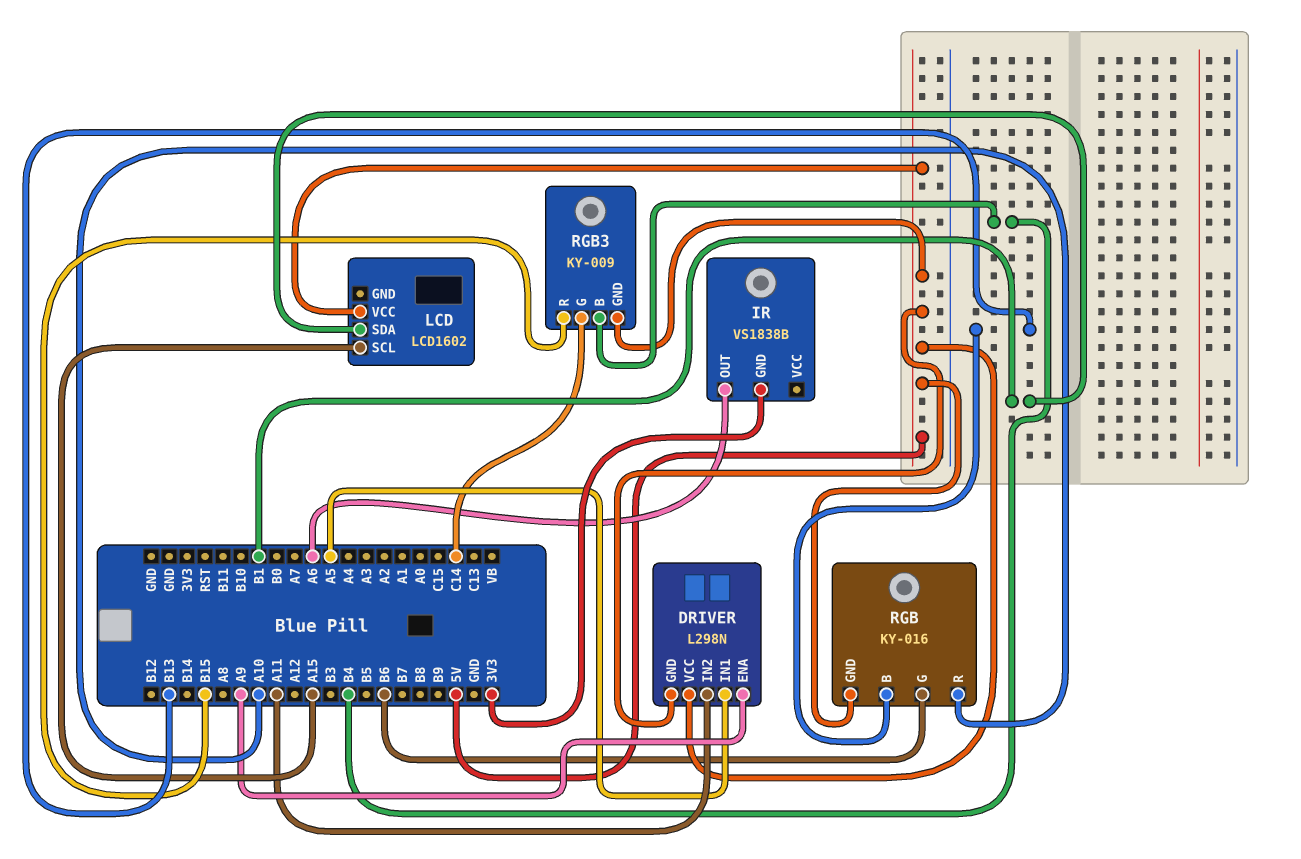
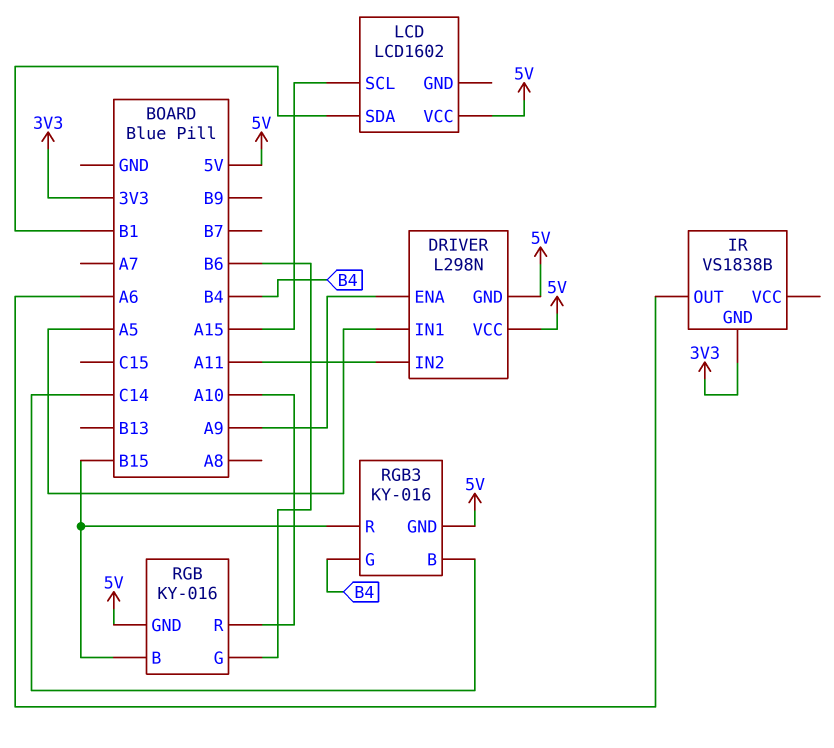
RGB pin B: B13 -> B15
RGB3: KY-009 -> KY-016
RGB3 pin B: B4 -> C14
RGB3 pin G: C14 -> B4

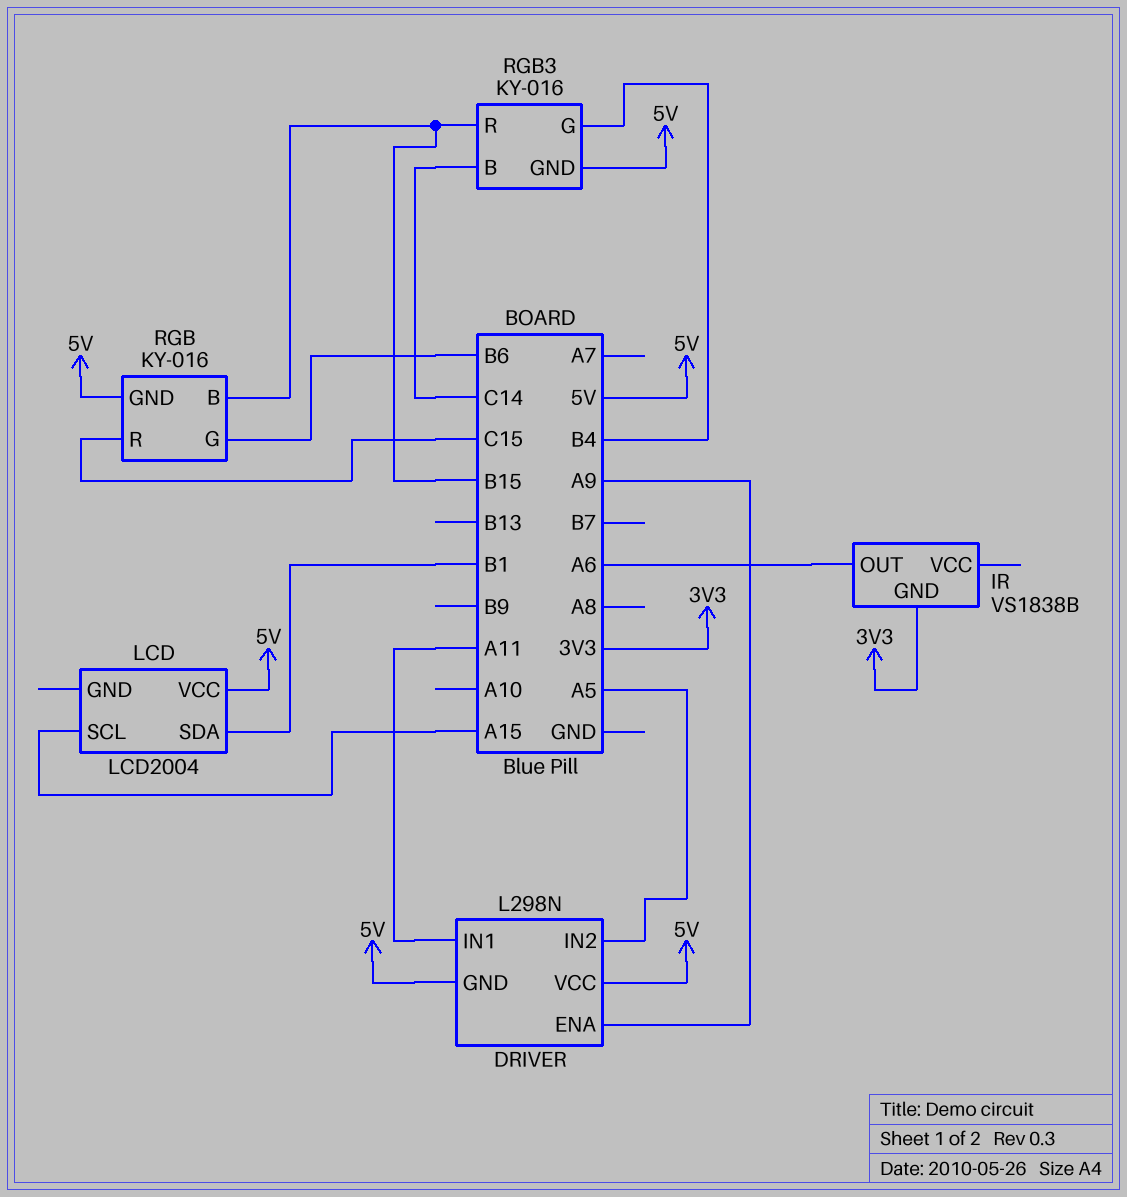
DRIVER pin IN1: A5 -> A11
DRIVER pin IN2: A11 -> A5
LCD: LCD1602 -> LCD2004
RGB pin R: A10 -> C15

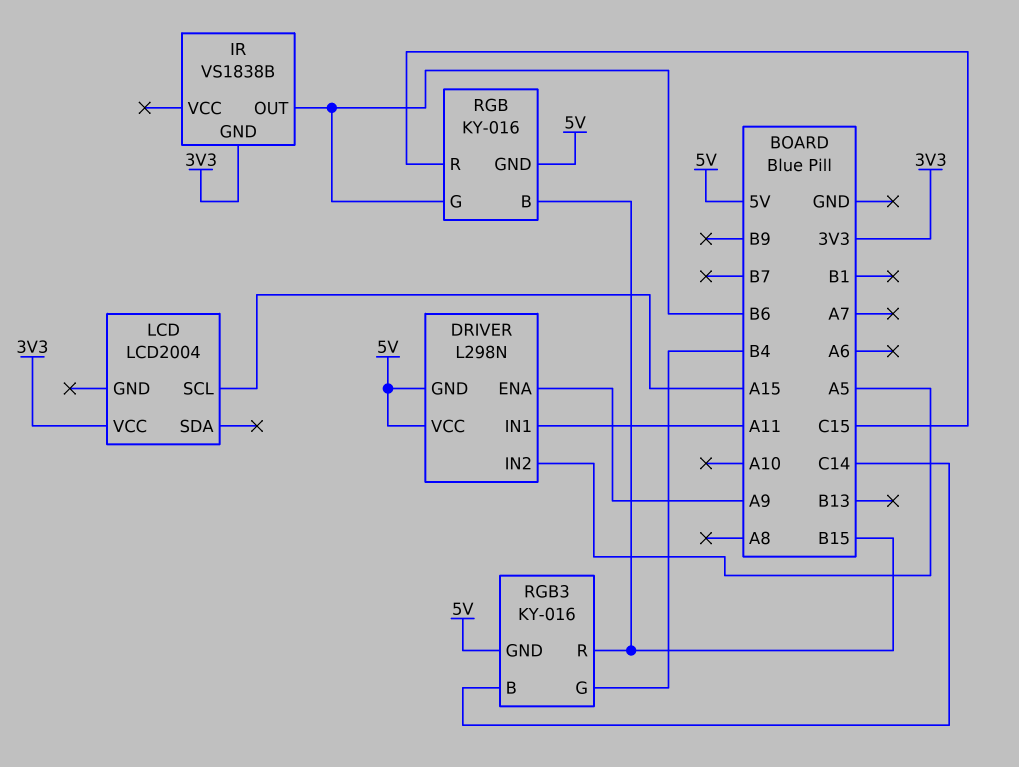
IR pin OUT: A6 -> B6
LCD pin SDA: B1 -> none
LCD pin VCC: 5V -> 3V3

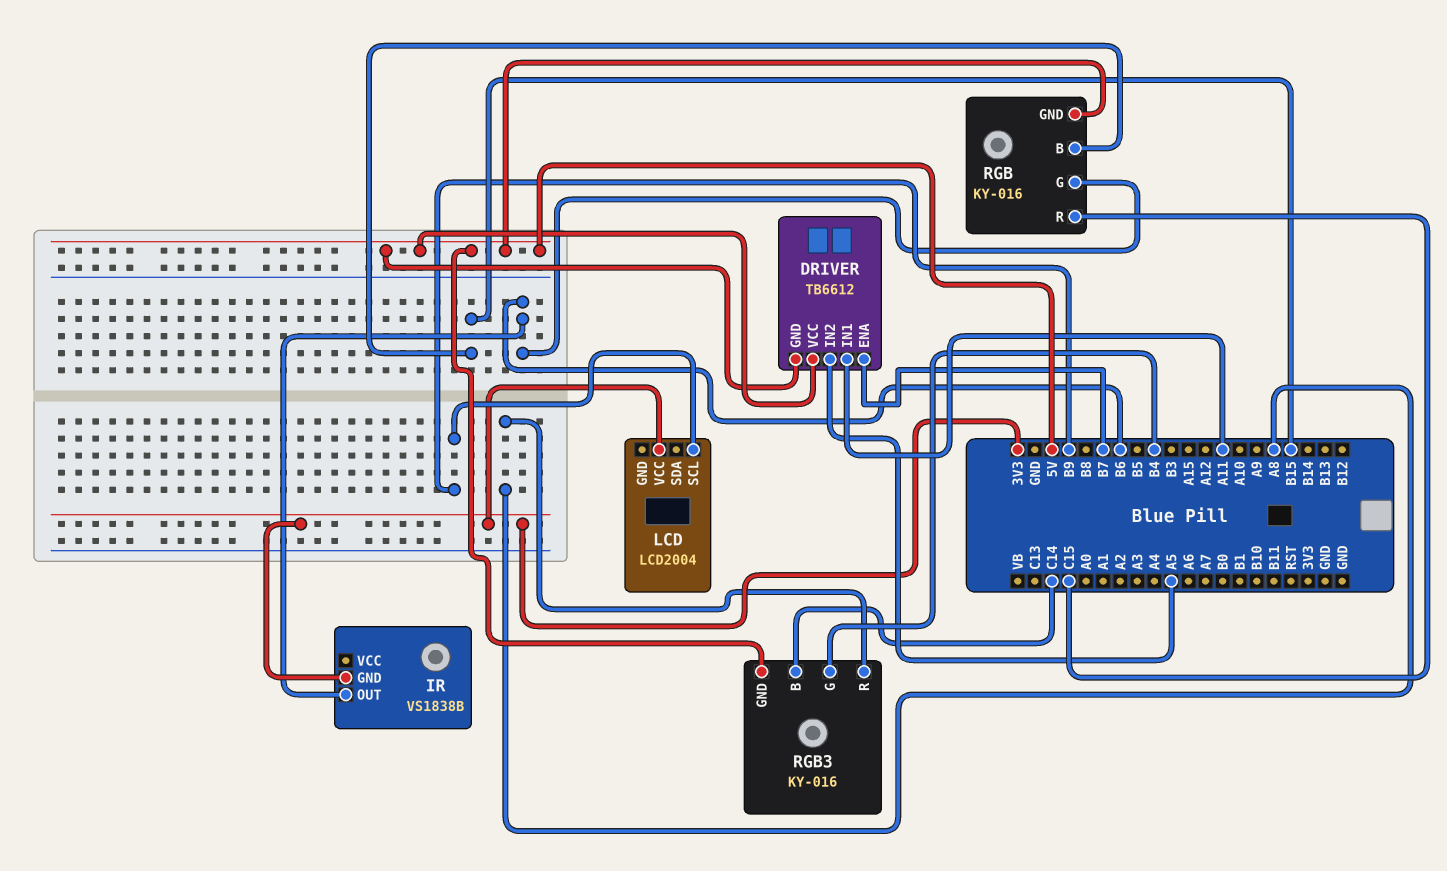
DRIVER: L298N -> TB6612
DRIVER pin ENA: A9 -> B7
LCD pin SCL: A15 -> B9
RGB3 pin R: B15 -> A8

